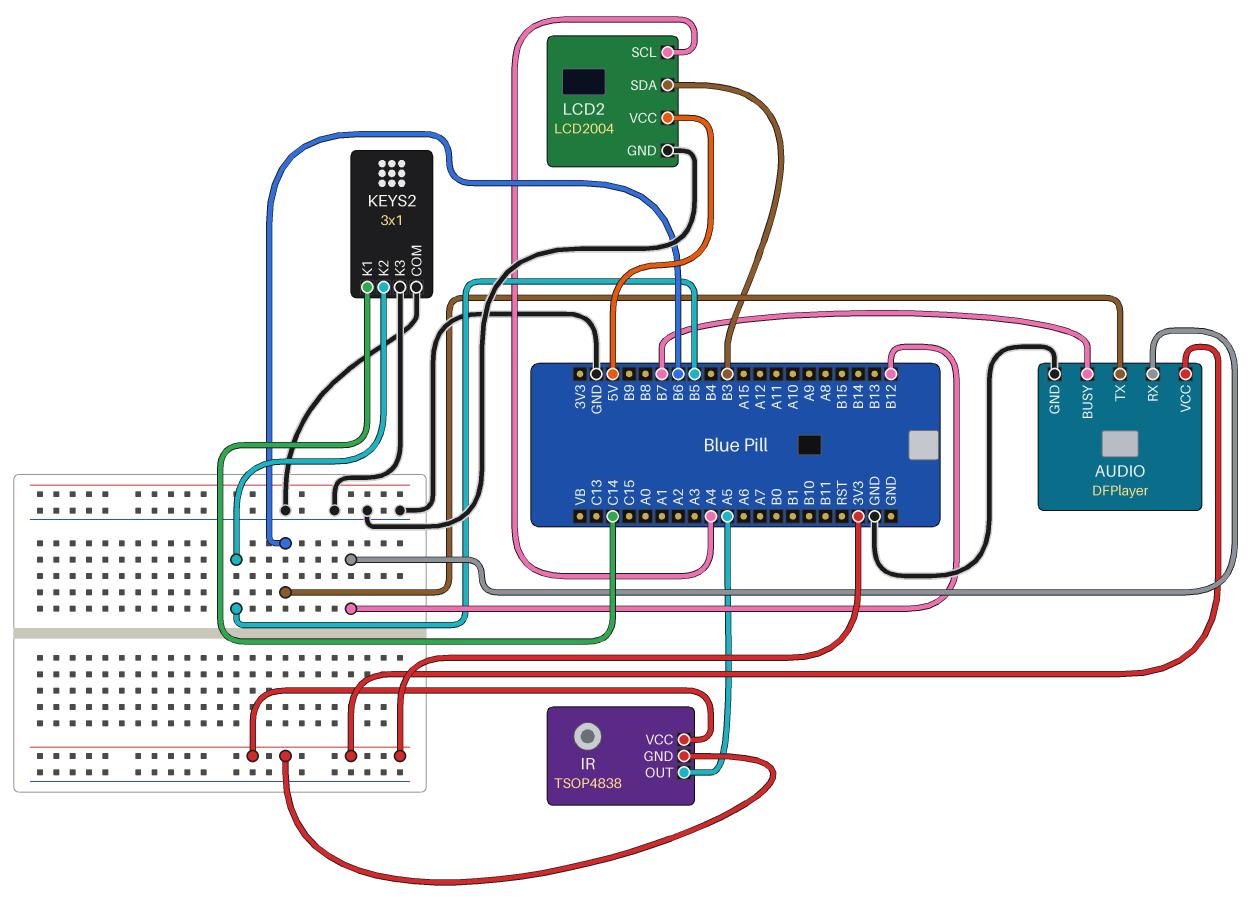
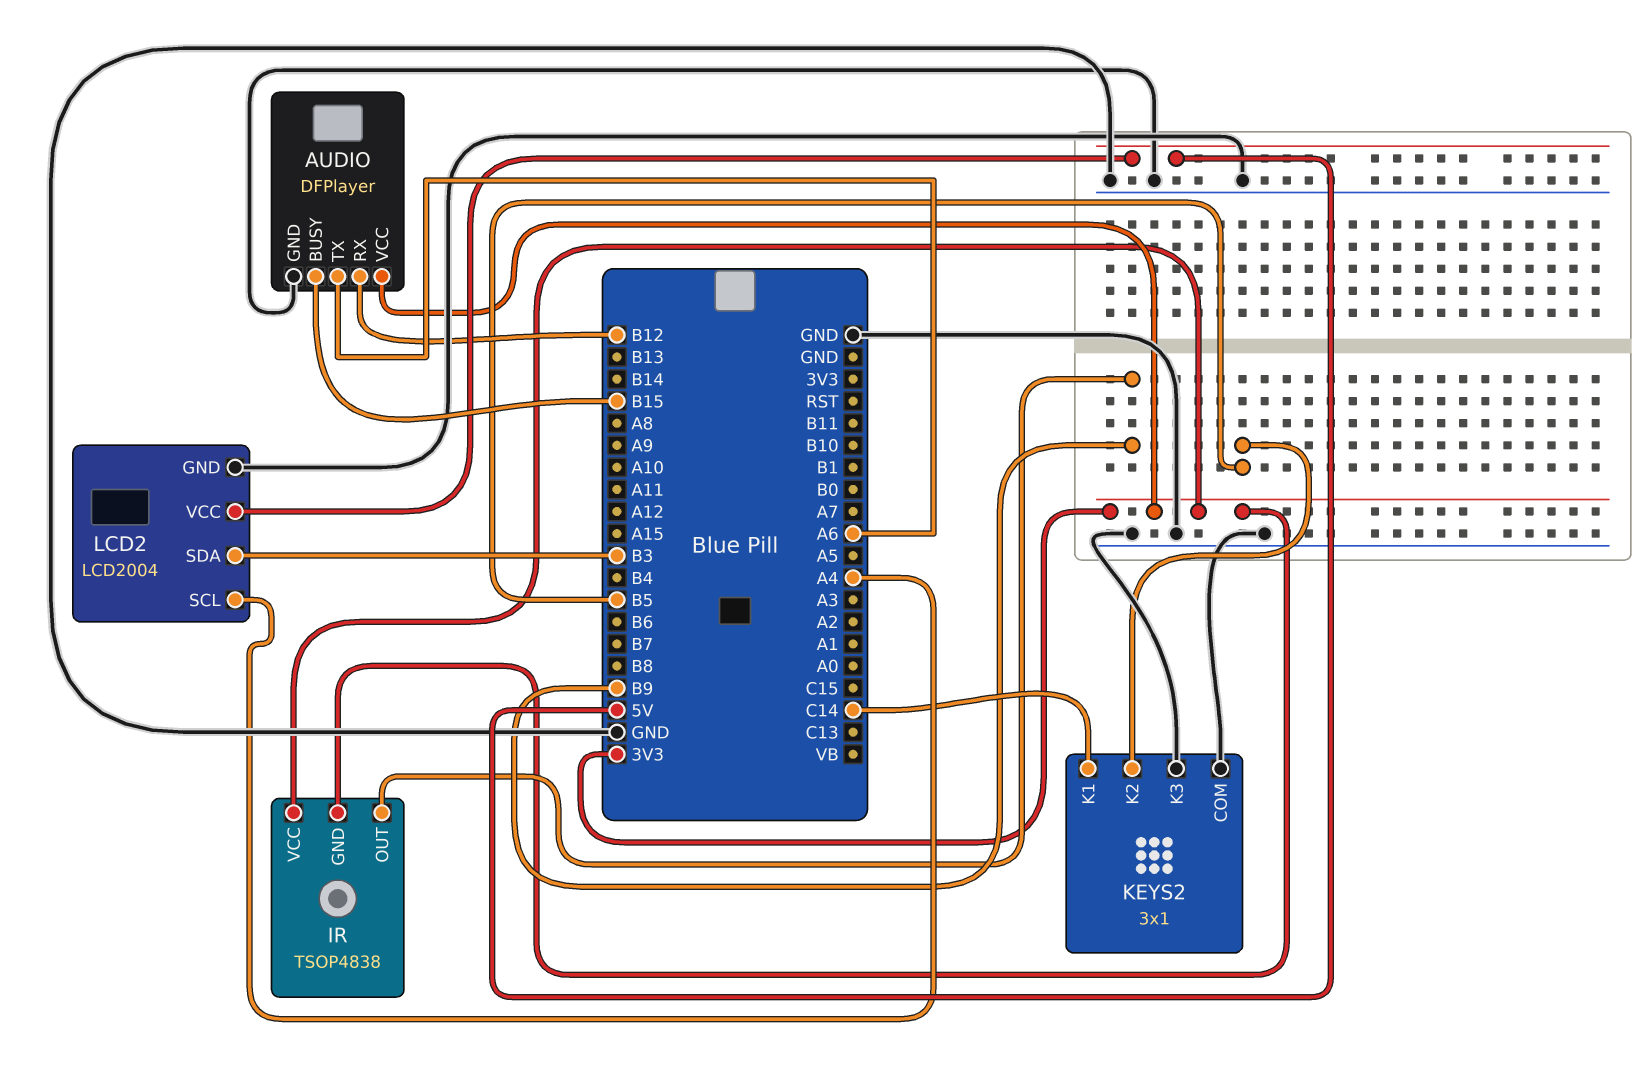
AUDIO pin BUSY: B7 -> B15
AUDIO pin TX: B6 -> A6
IR pin OUT: A5 -> B9

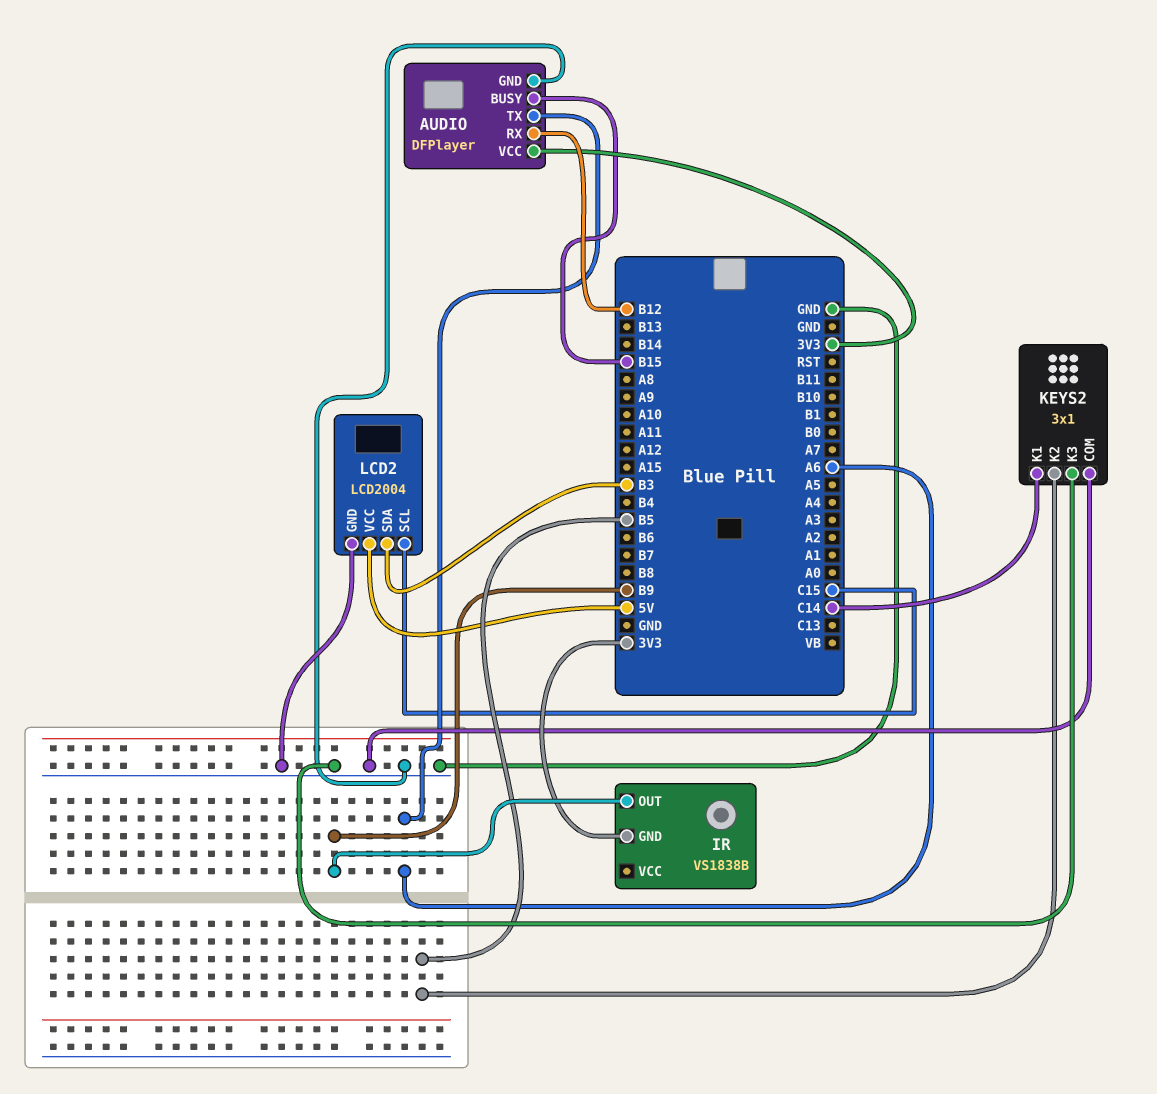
IR: TSOP4838 -> VS1838B
IR pin VCC: 3V3 -> none
LCD2 pin SCL: A4 -> C15

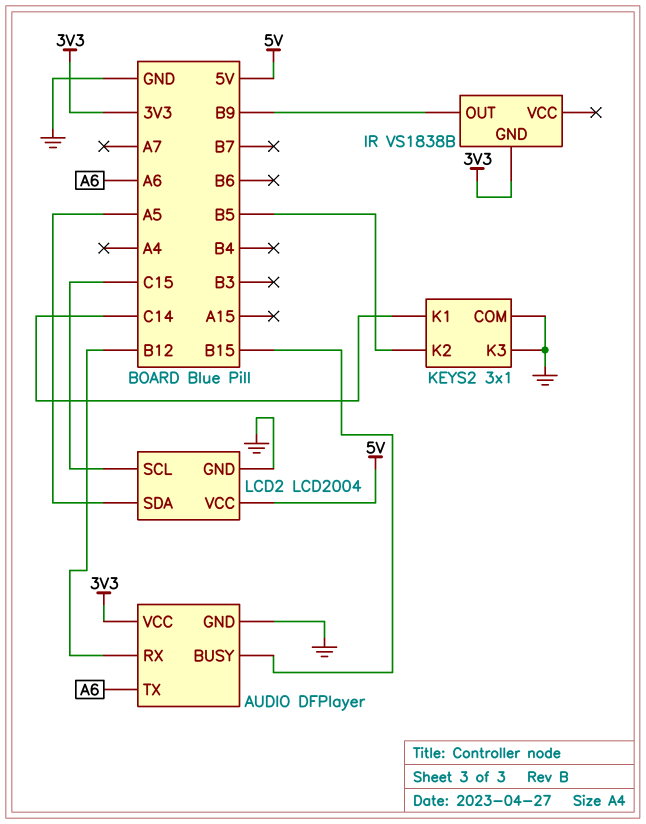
LCD2 pin SDA: B3 -> A5

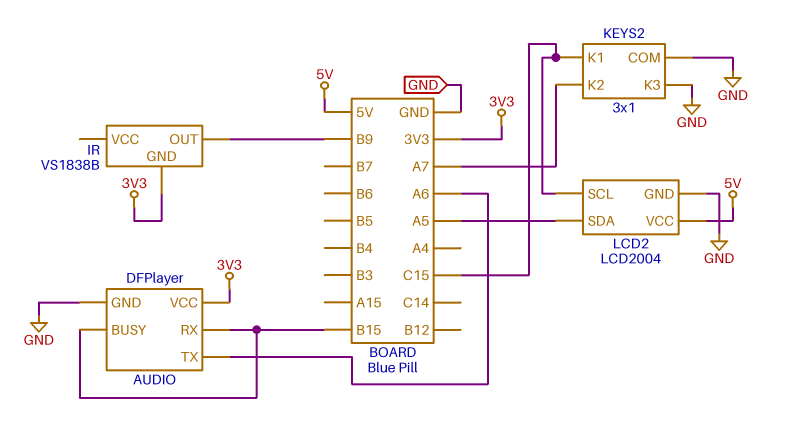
AUDIO pin RX: B12 -> B15
KEYS2 pin K1: C14 -> C15
KEYS2 pin K2: B5 -> A7

